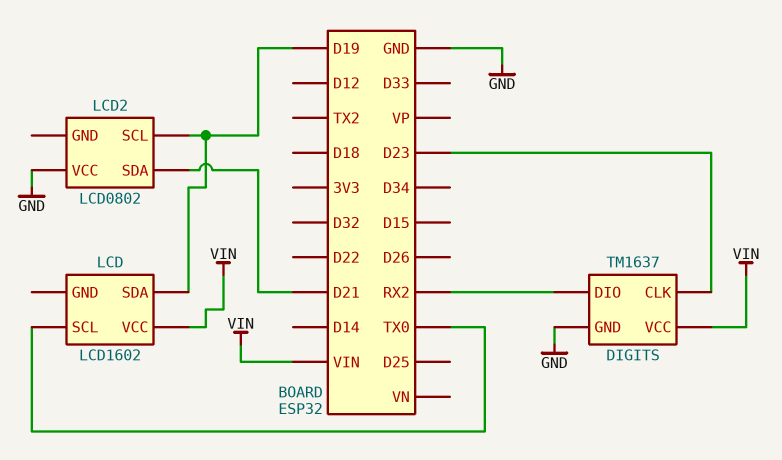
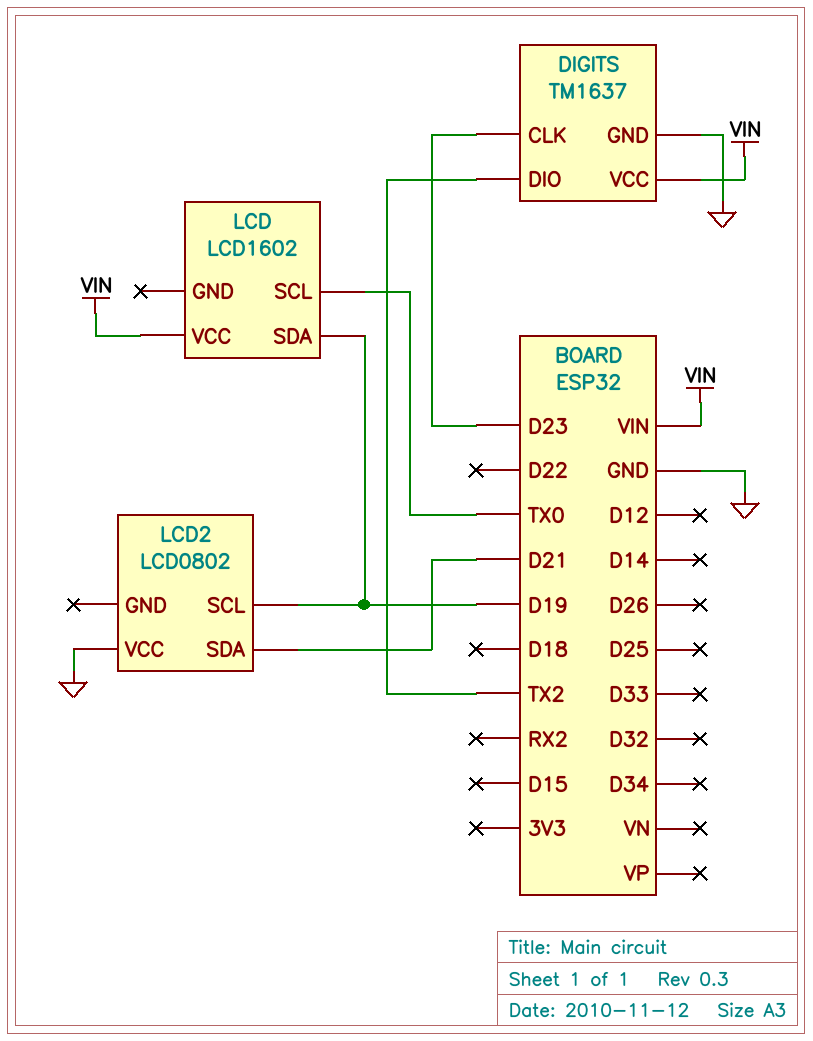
DIGITS pin DIO: RX2 -> TX2

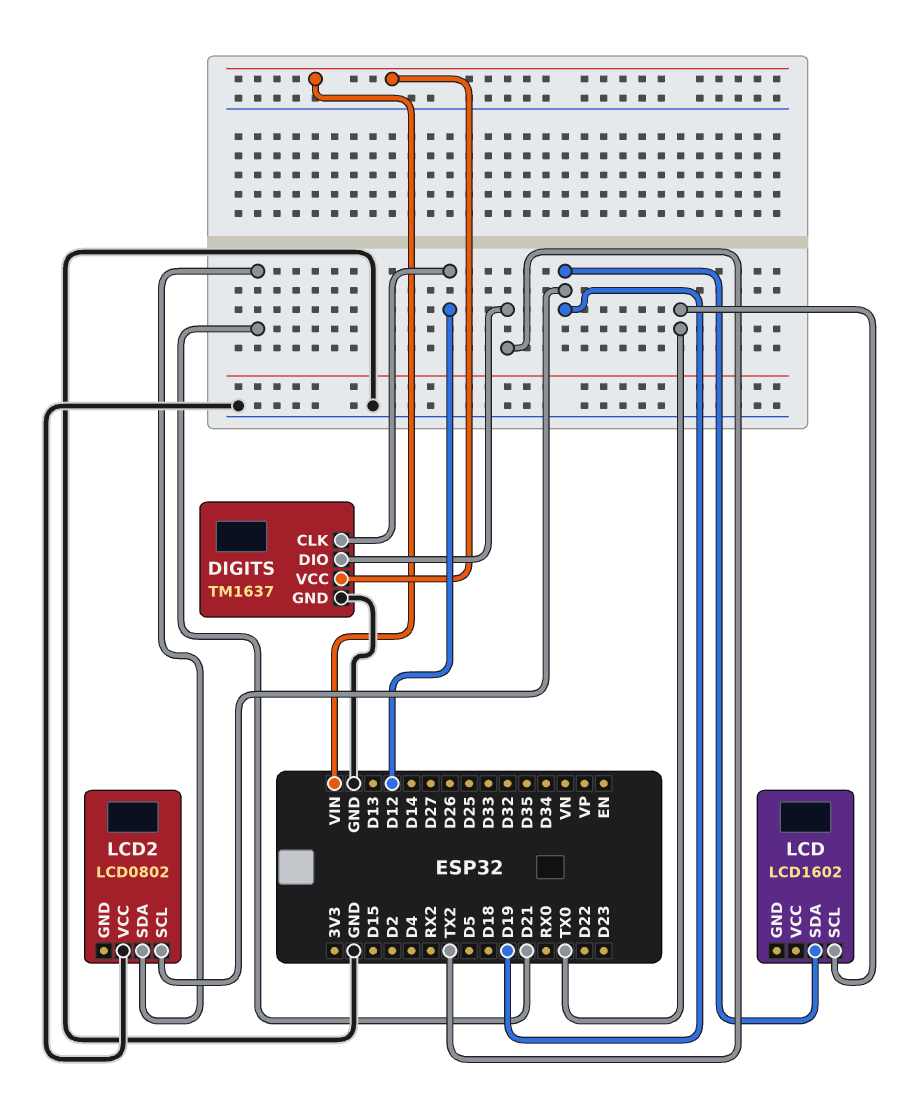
DIGITS pin CLK: D23 -> D12
LCD pin VCC: VIN -> none

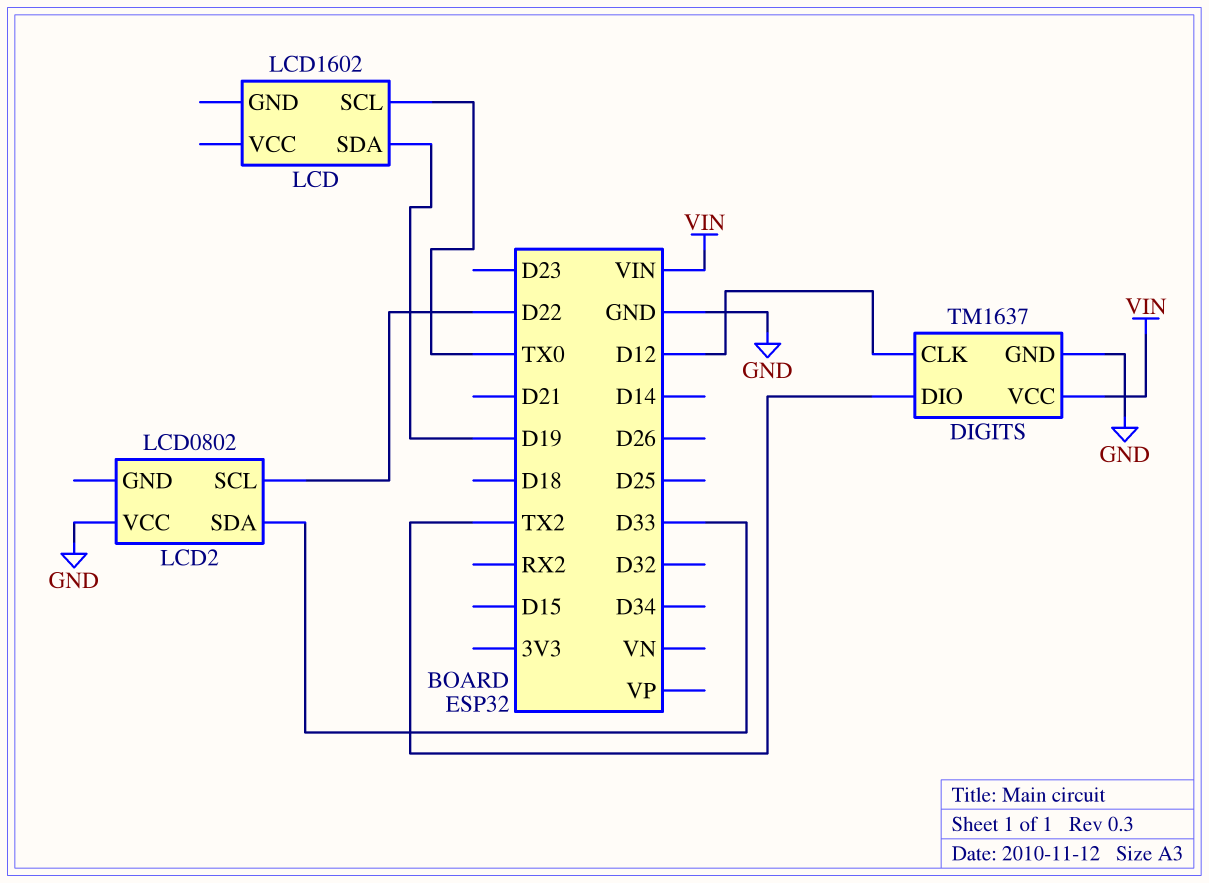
LCD2 pin SCL: D19 -> D22
LCD2 pin SDA: D21 -> D33

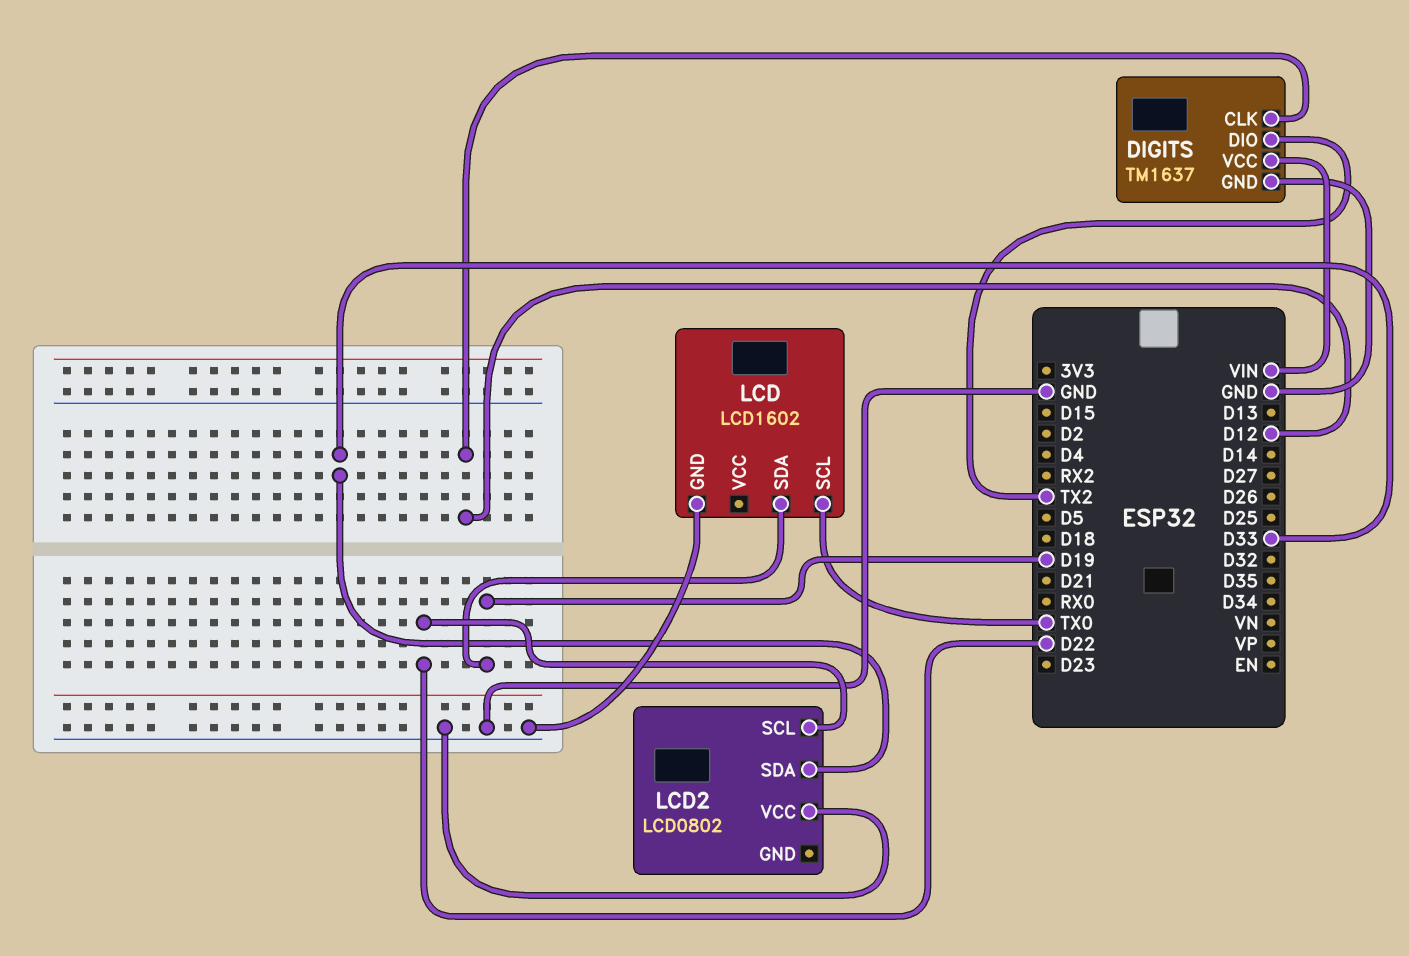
LCD pin GND: none -> GND

